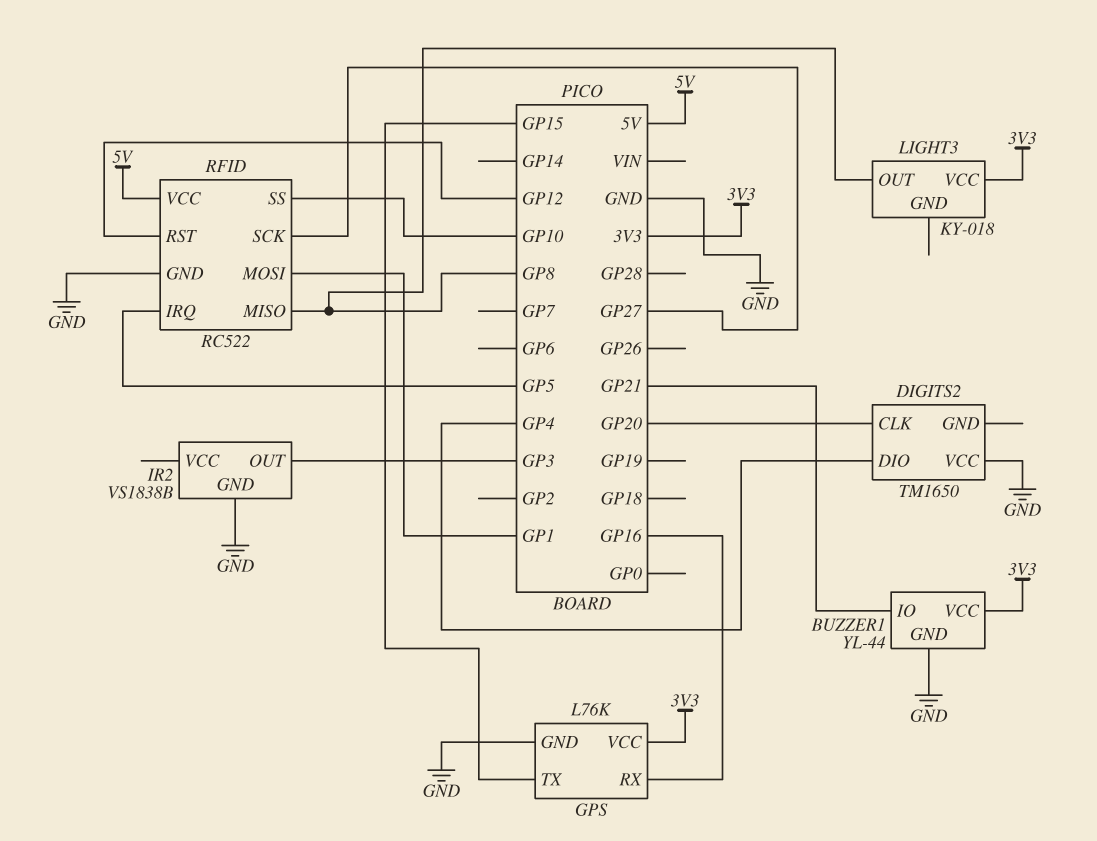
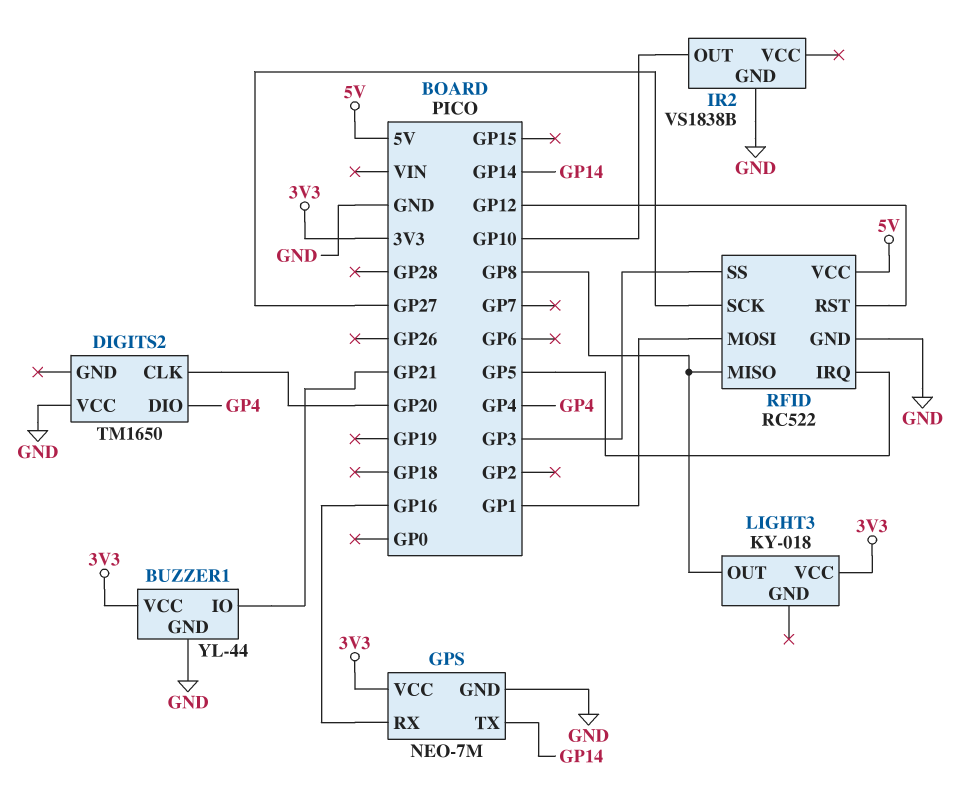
GPS: L76K -> NEO-7M
GPS pin TX: GP15 -> GP14
IR2 pin OUT: GP3 -> GP10
RFID pin SS: GP10 -> GP3

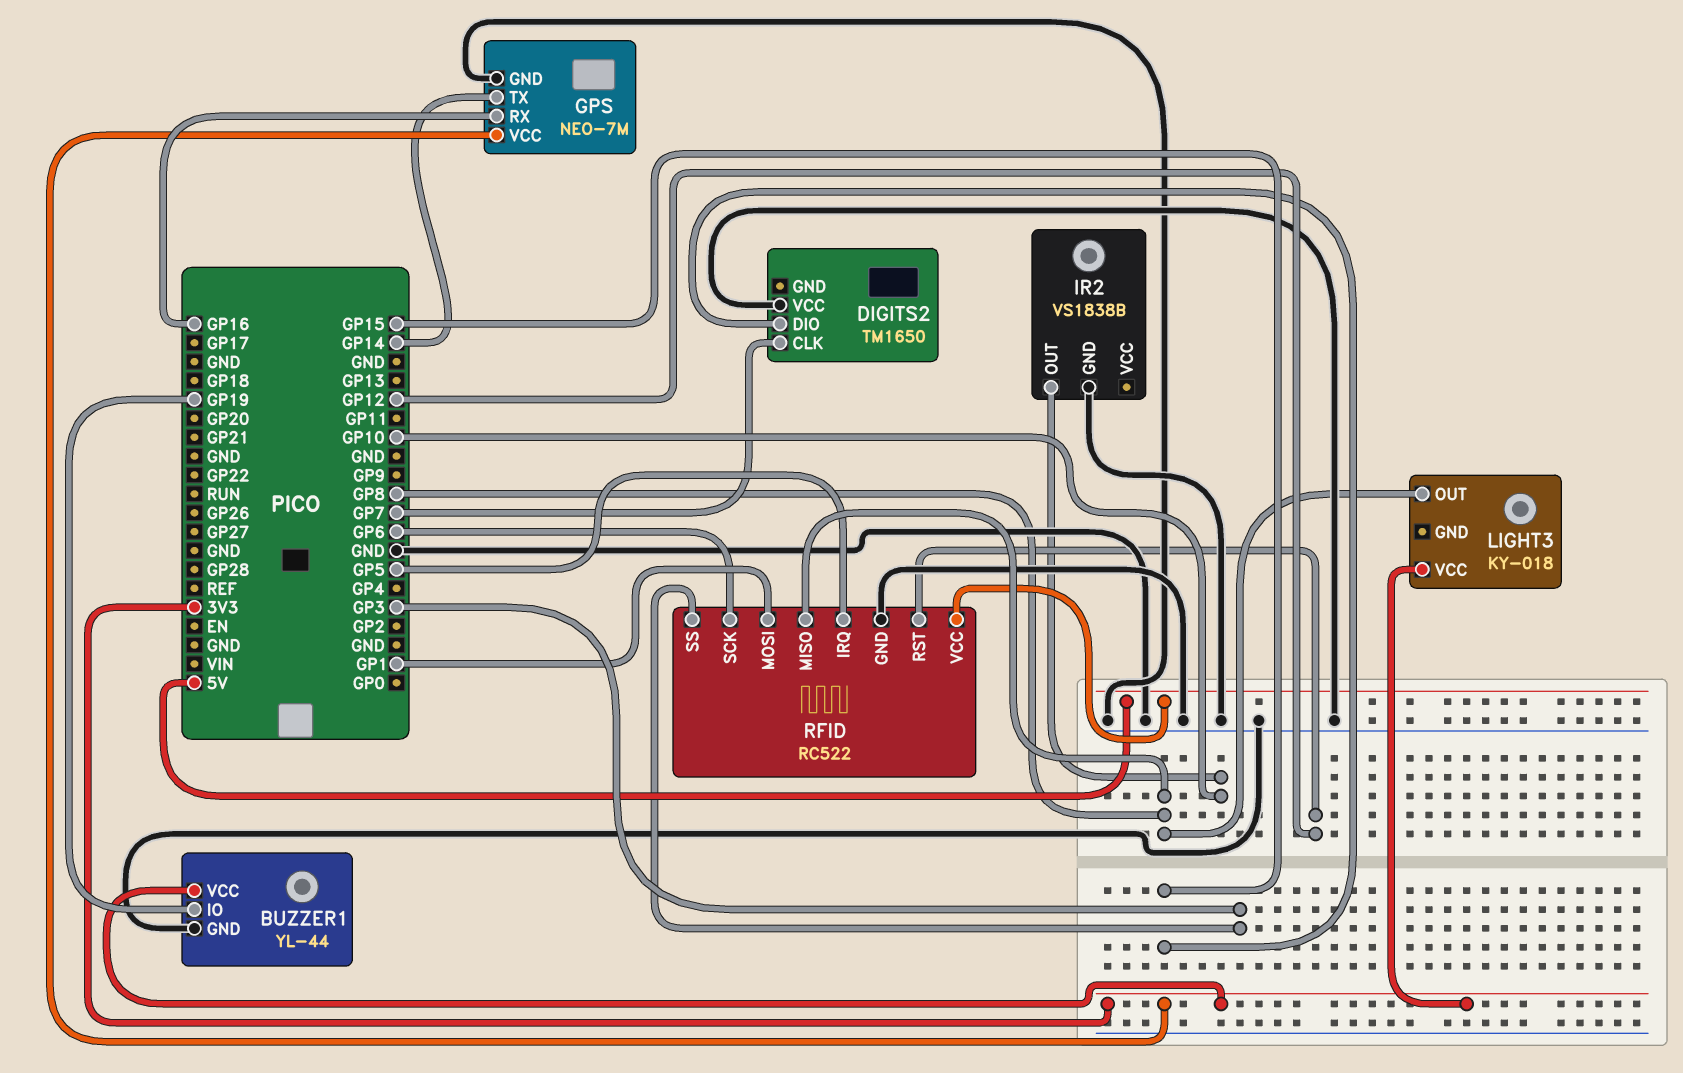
BUZZER1 pin IO: GP21 -> GP19
DIGITS2 pin CLK: GP20 -> GP7
DIGITS2 pin DIO: GP4 -> GP15
RFID pin SCK: GP27 -> GP6

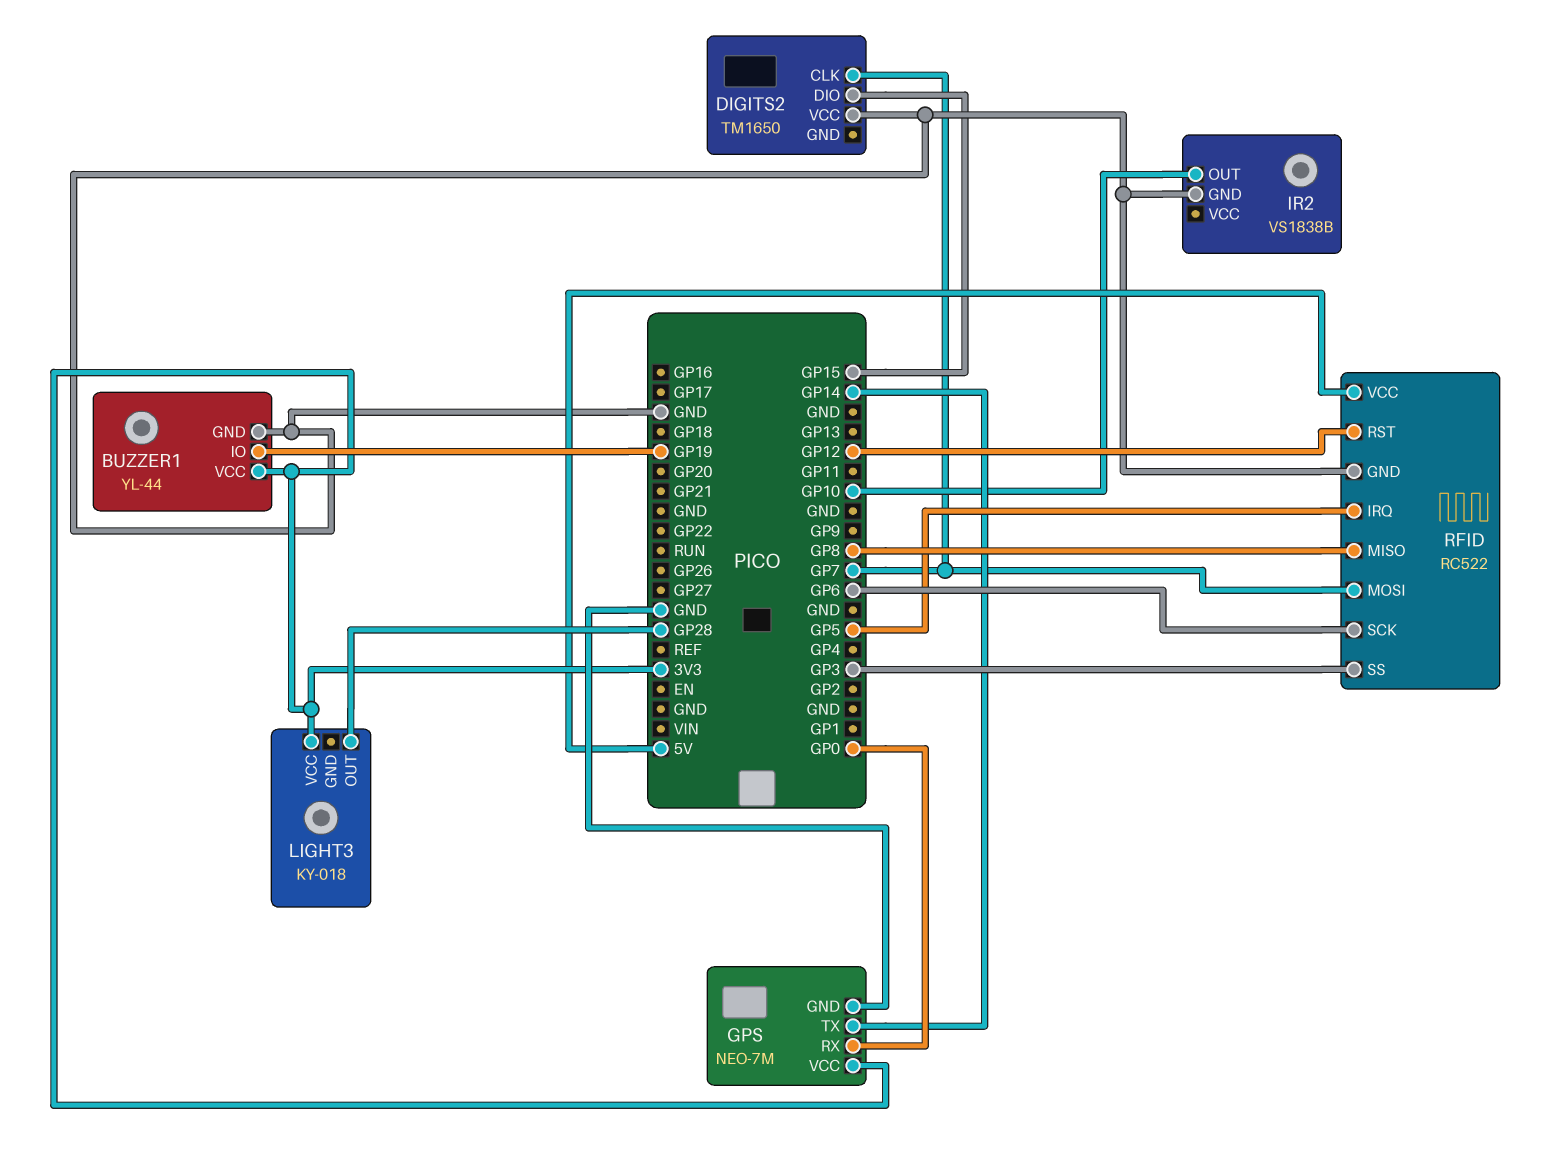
GPS pin RX: GP16 -> GP0
LIGHT3 pin OUT: GP8 -> GP28
RFID pin MOSI: GP1 -> GP7

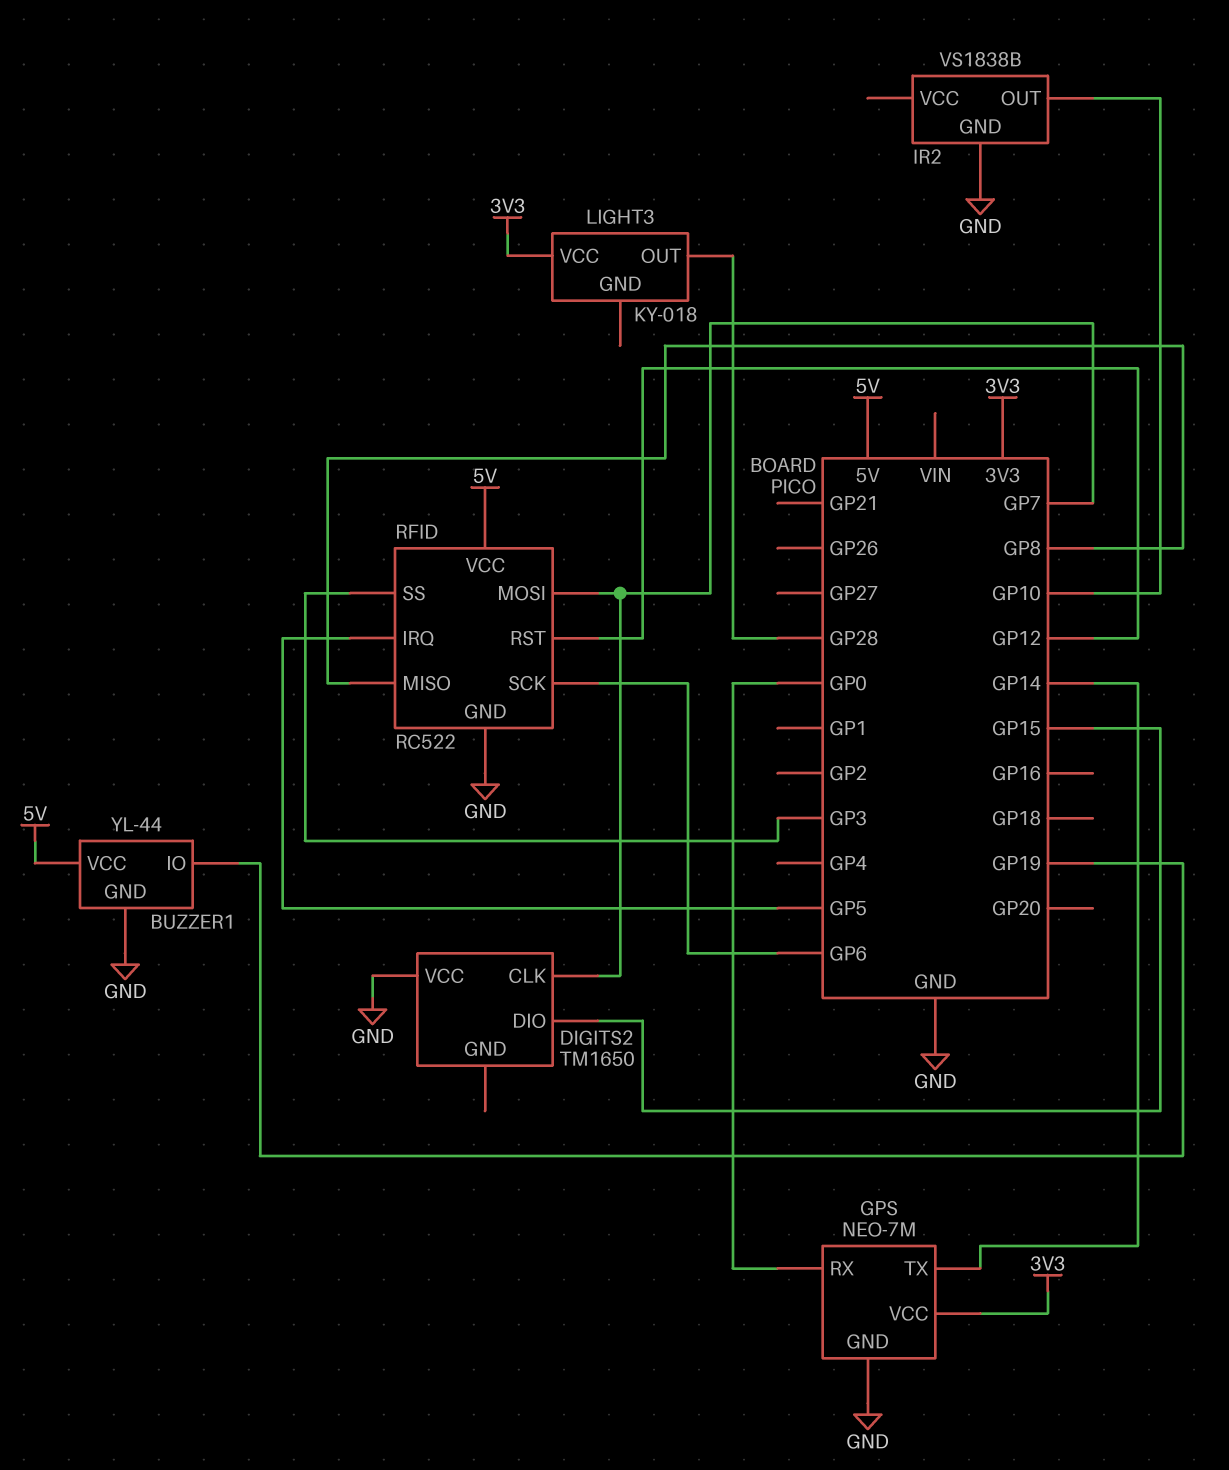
BUZZER1 pin VCC: 3V3 -> 5V

